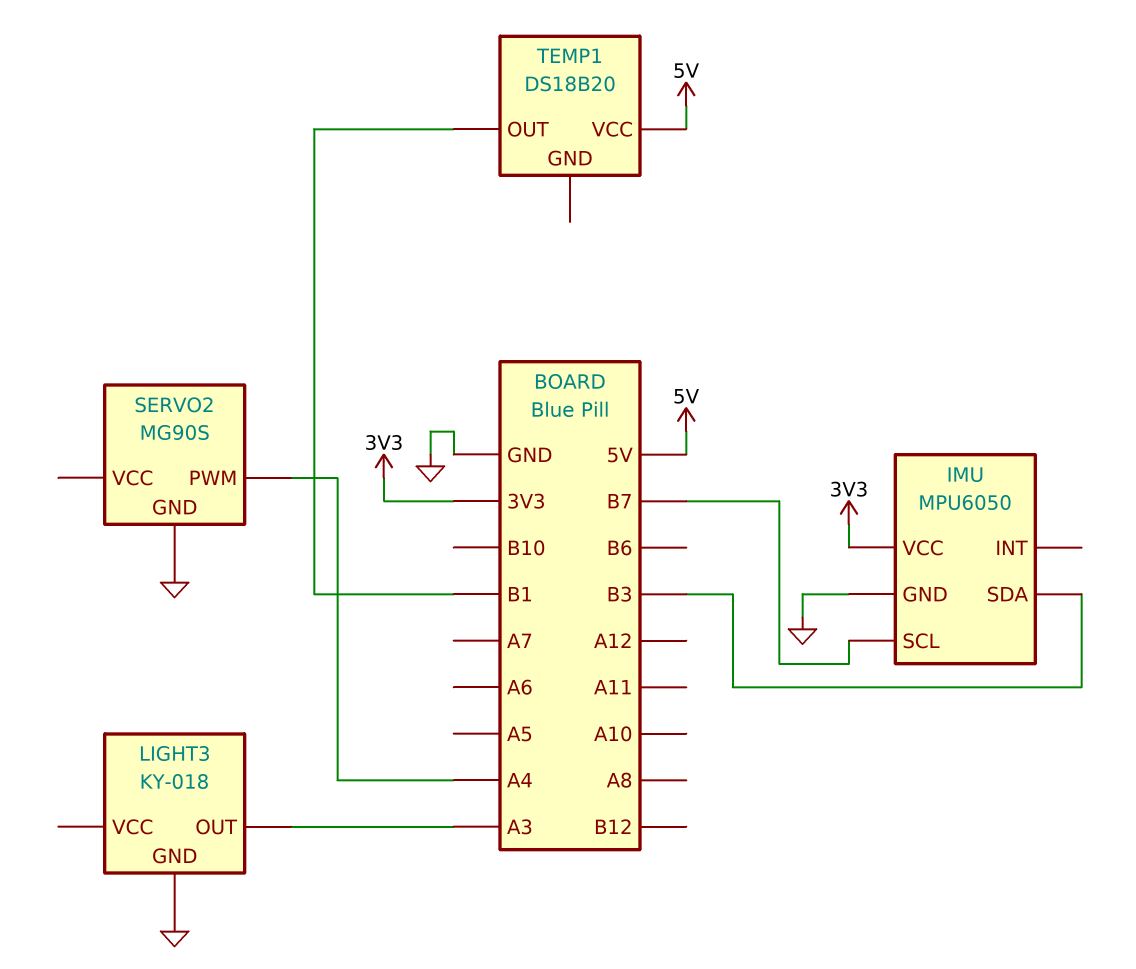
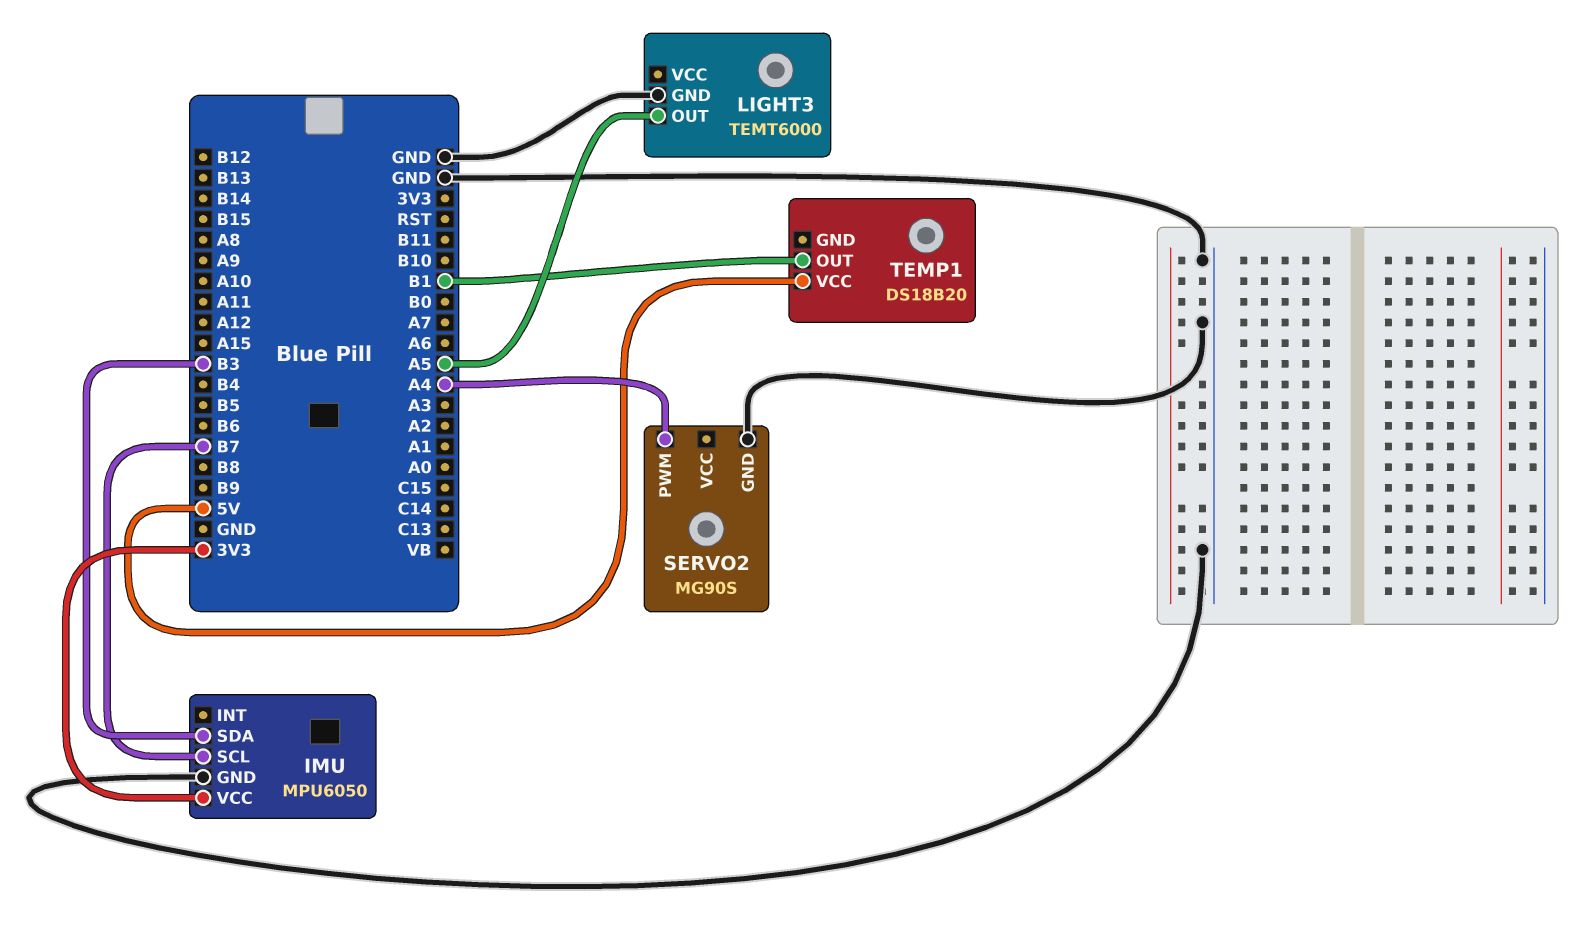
LIGHT3: KY-018 -> TEMT6000
LIGHT3 pin OUT: A3 -> A5

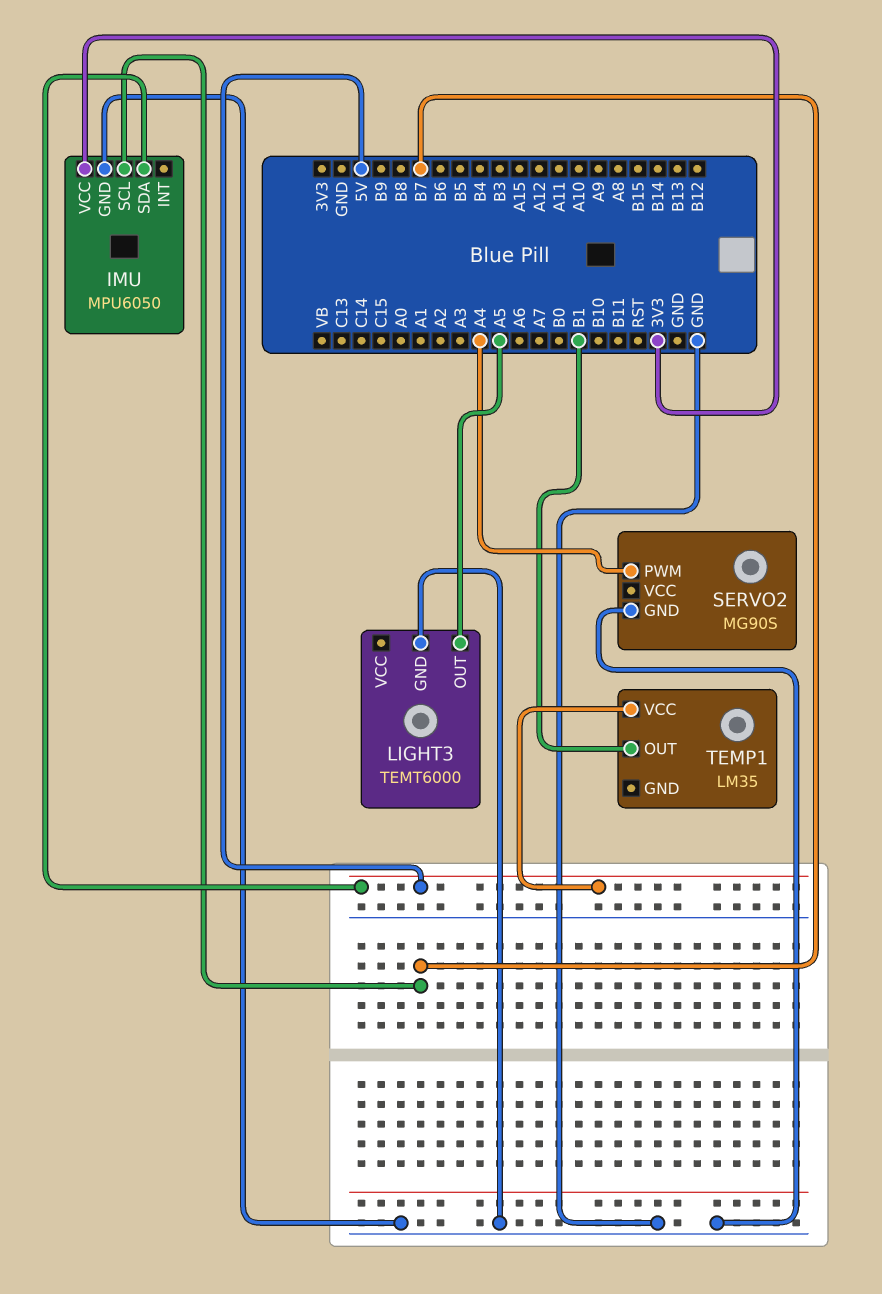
IMU pin SDA: B3 -> 5V
TEMP1: DS18B20 -> LM35

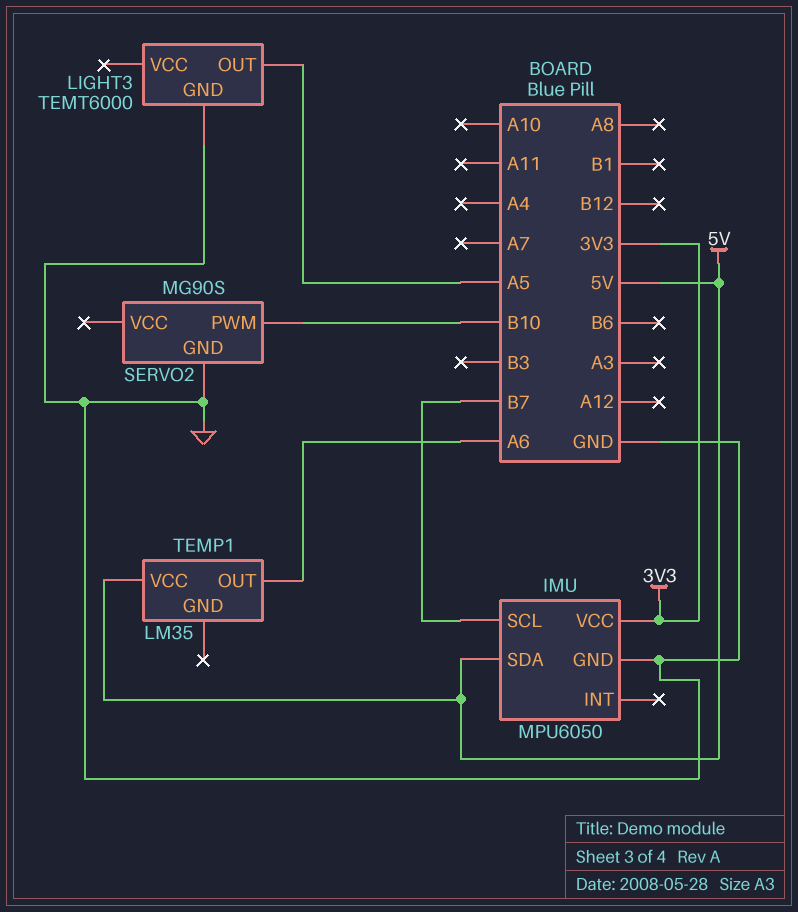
SERVO2 pin PWM: A4 -> B10
TEMP1 pin OUT: B1 -> A6

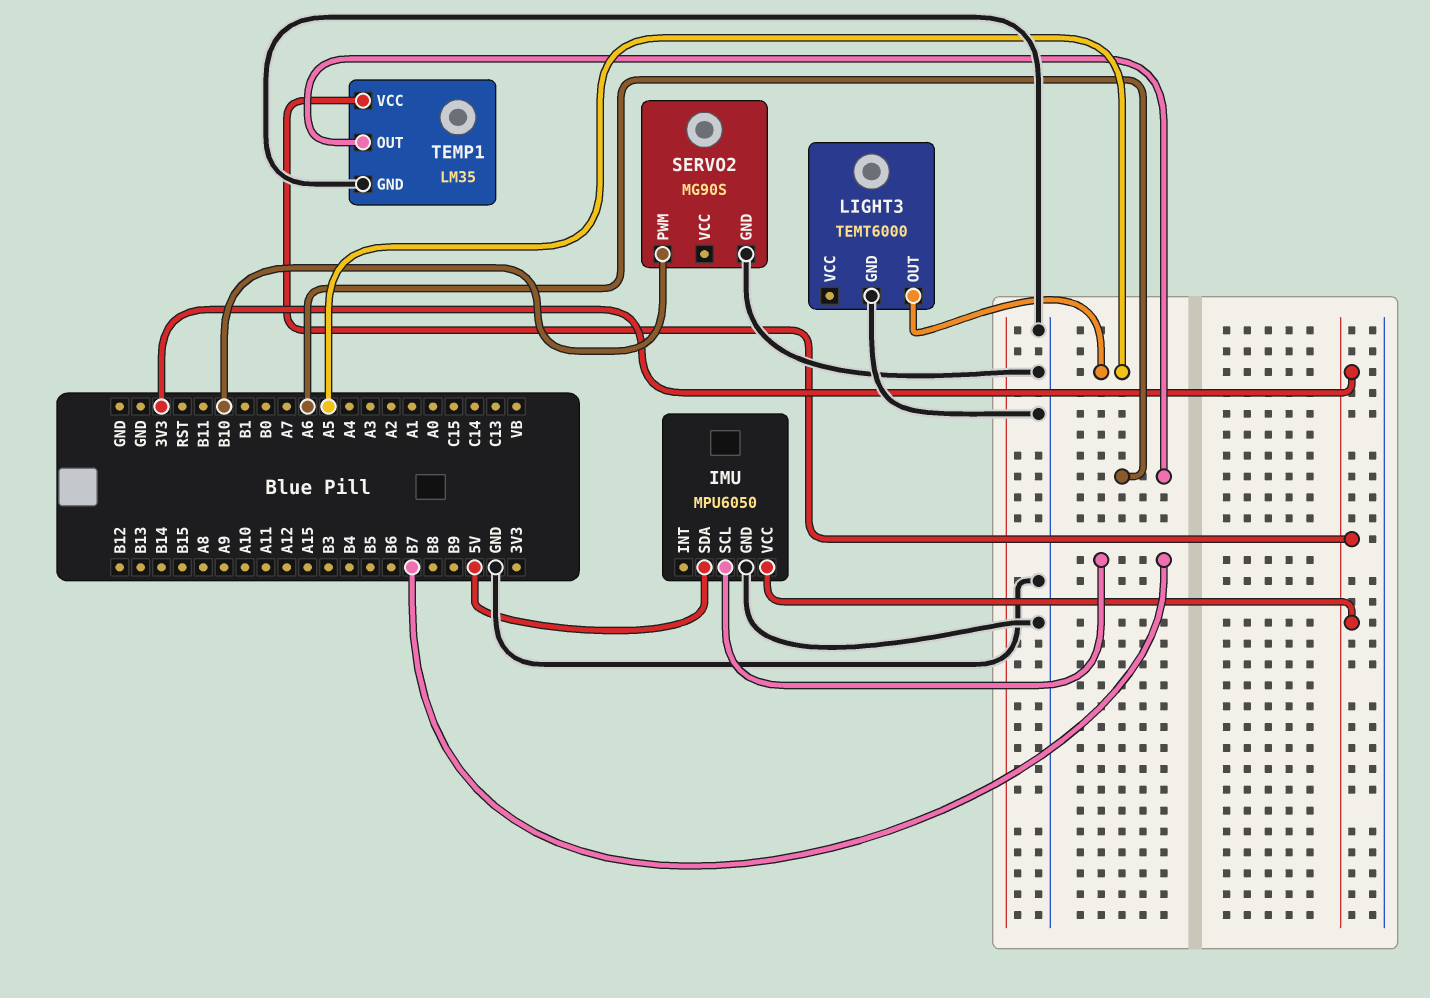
TEMP1 pin GND: none -> GND
TEMP1 pin VCC: 5V -> 3V3

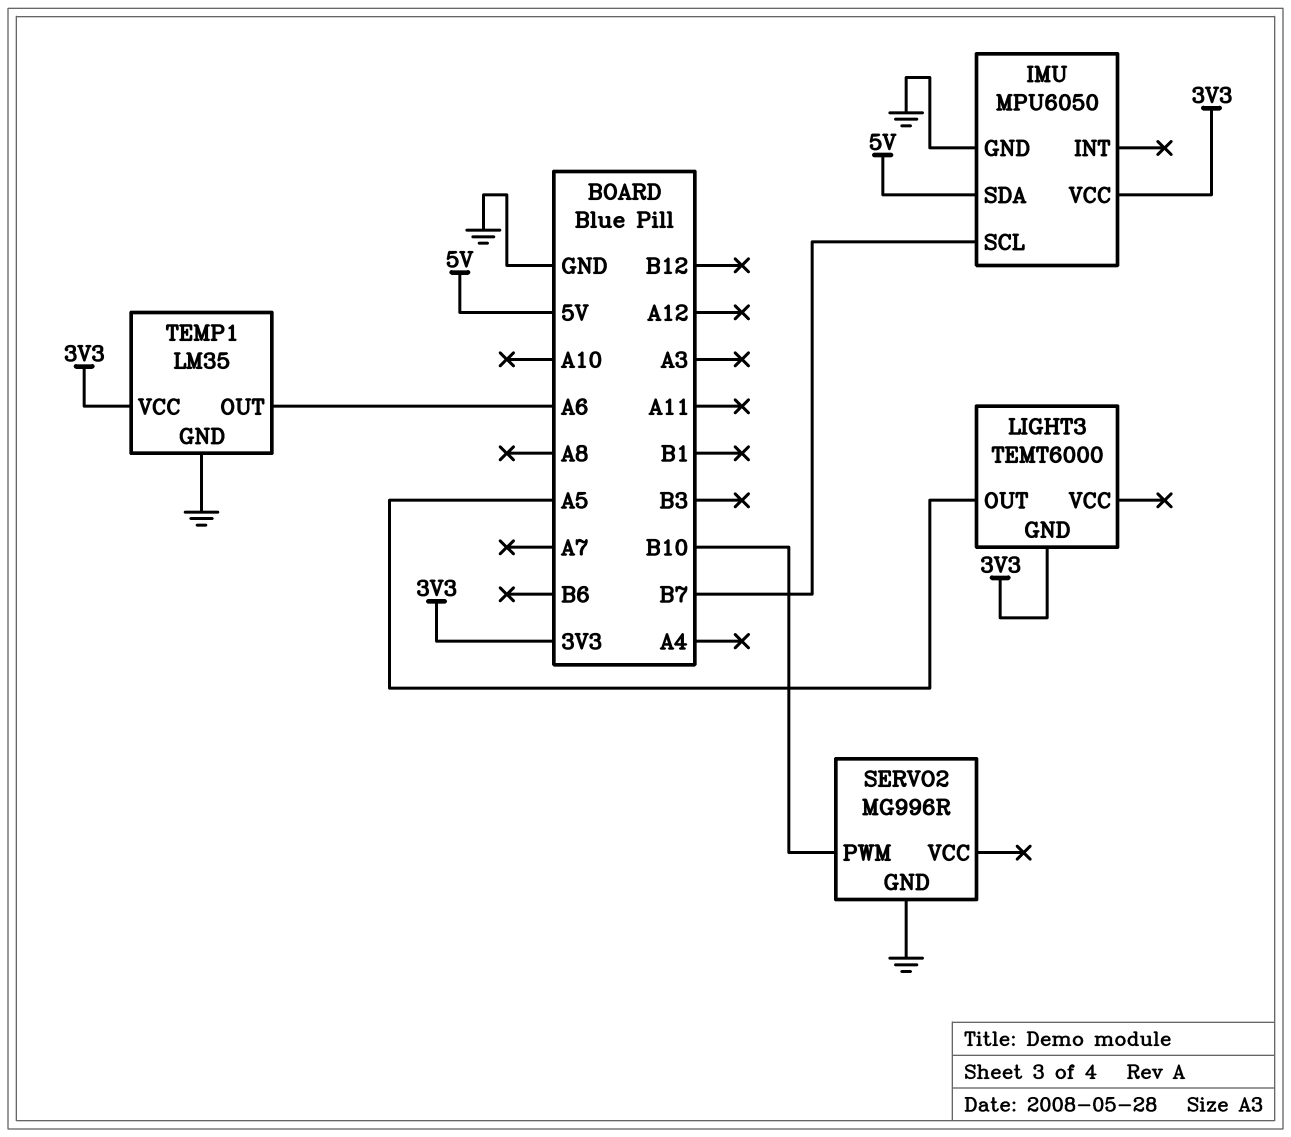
LIGHT3 pin GND: GND -> 3V3
SERVO2: MG90S -> MG996R

